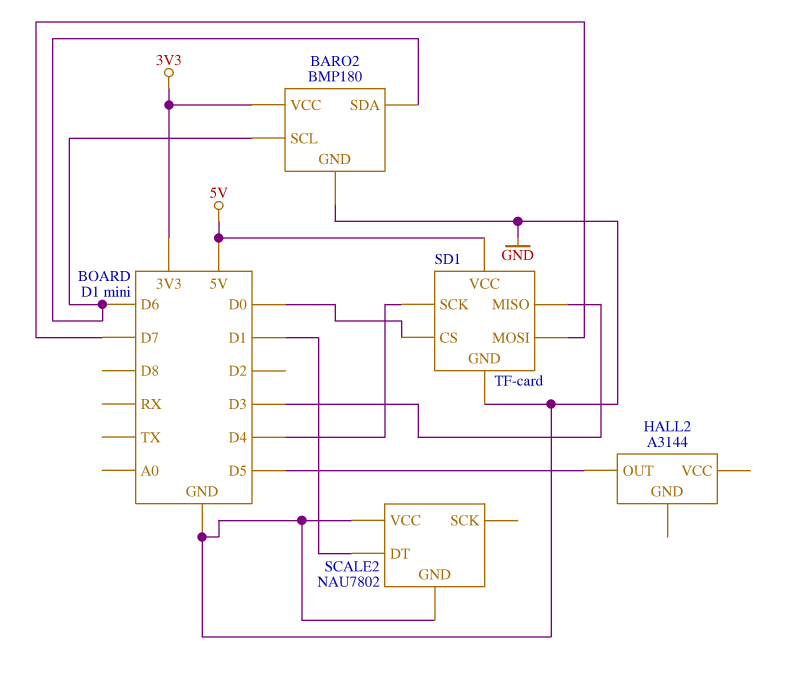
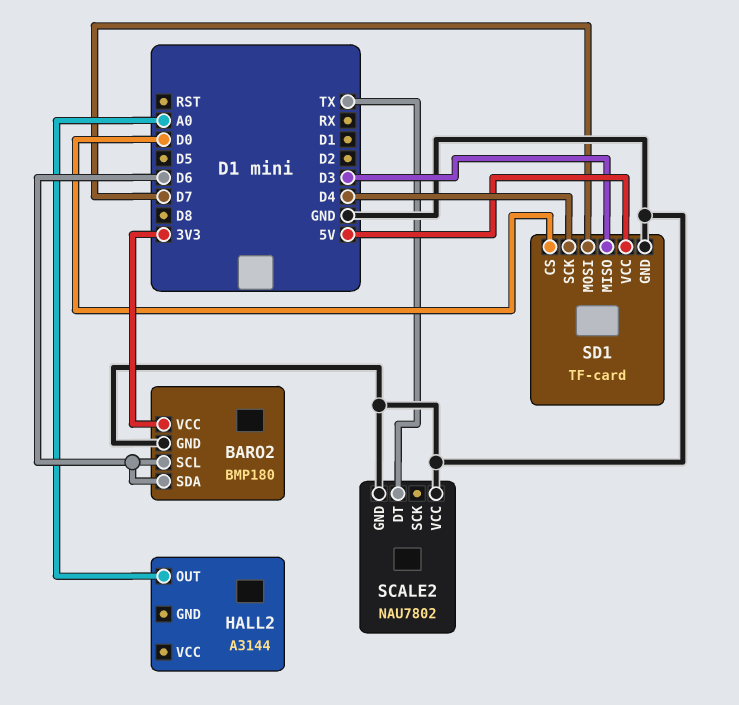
HALL2 pin OUT: D5 -> A0
SCALE2 pin DT: D1 -> TX

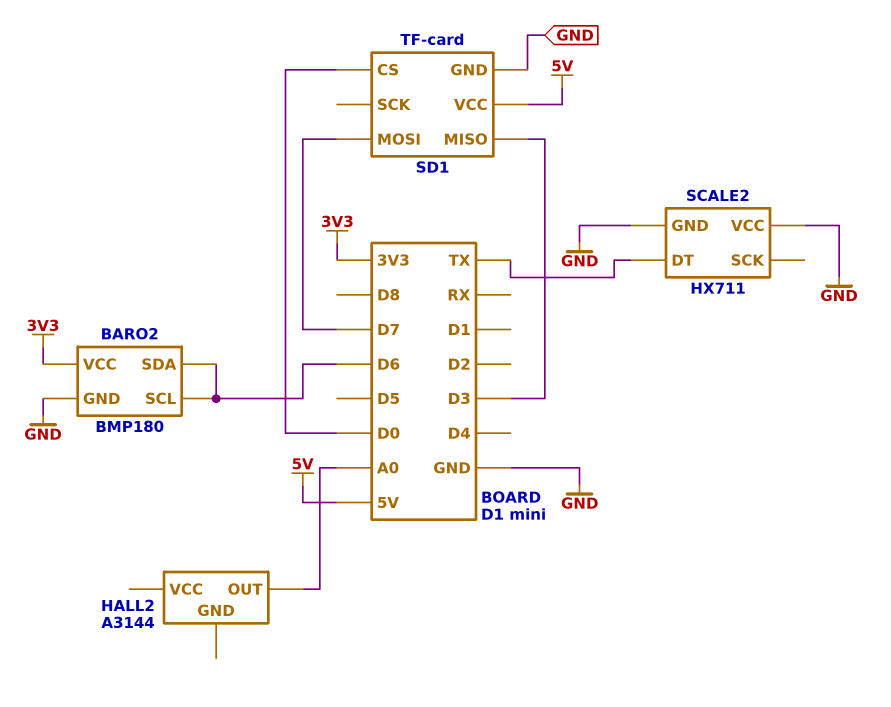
SCALE2: NAU7802 -> HX711
SD1 pin SCK: D4 -> none

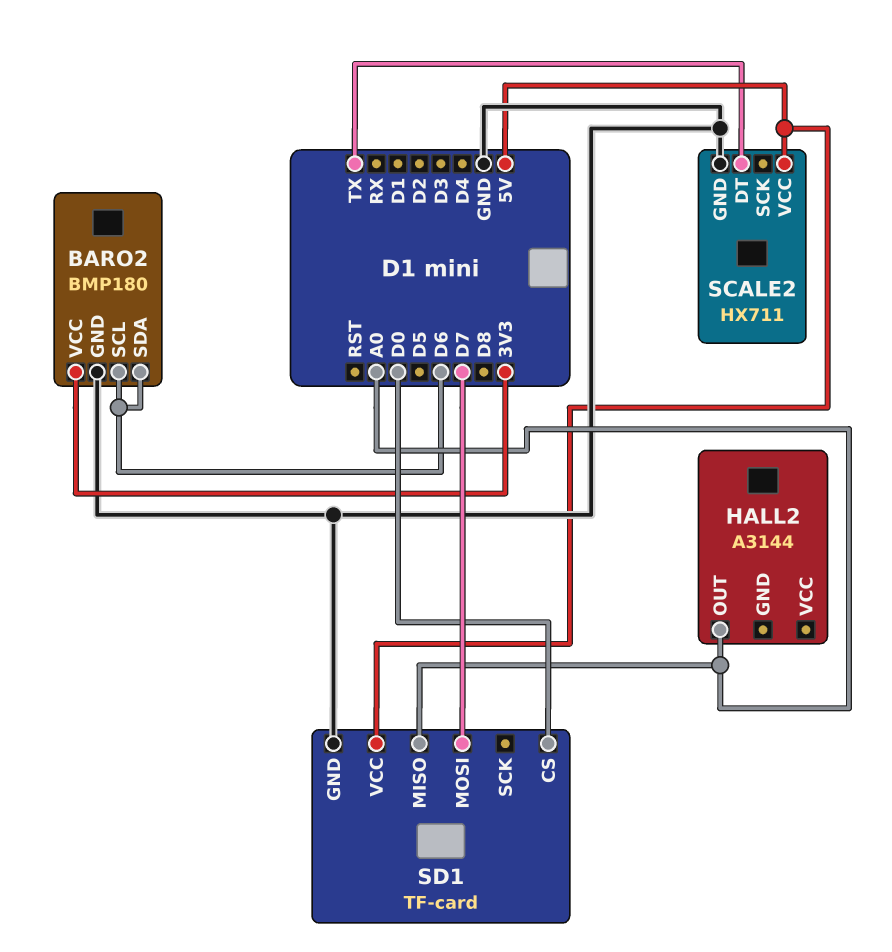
SCALE2 pin VCC: GND -> 5V
SD1 pin MISO: D3 -> A0

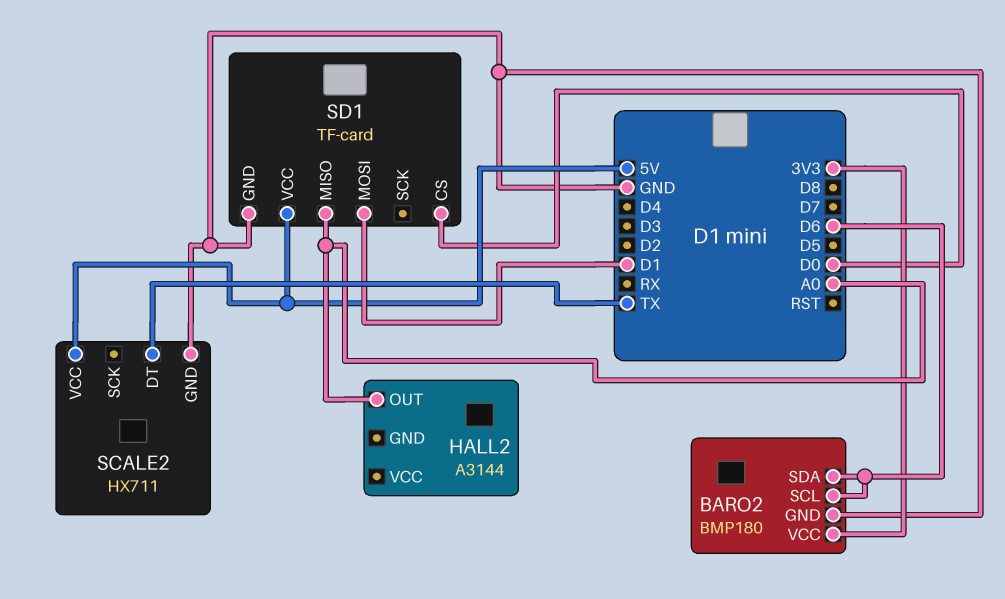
SD1 pin MOSI: D7 -> D1

